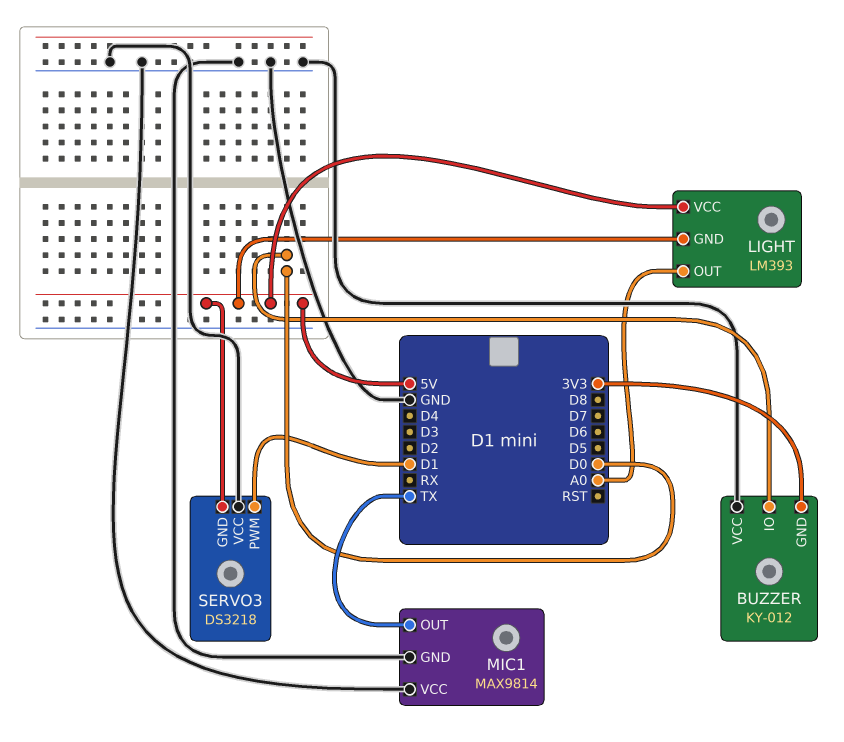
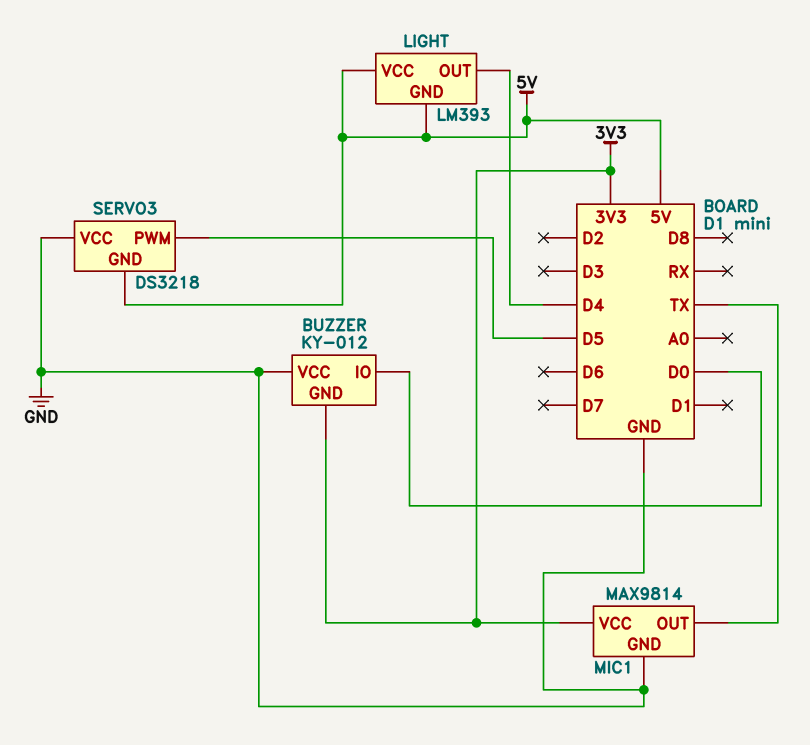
LIGHT pin OUT: A0 -> D4
MIC1 pin VCC: GND -> 3V3
SERVO3 pin PWM: D1 -> D5

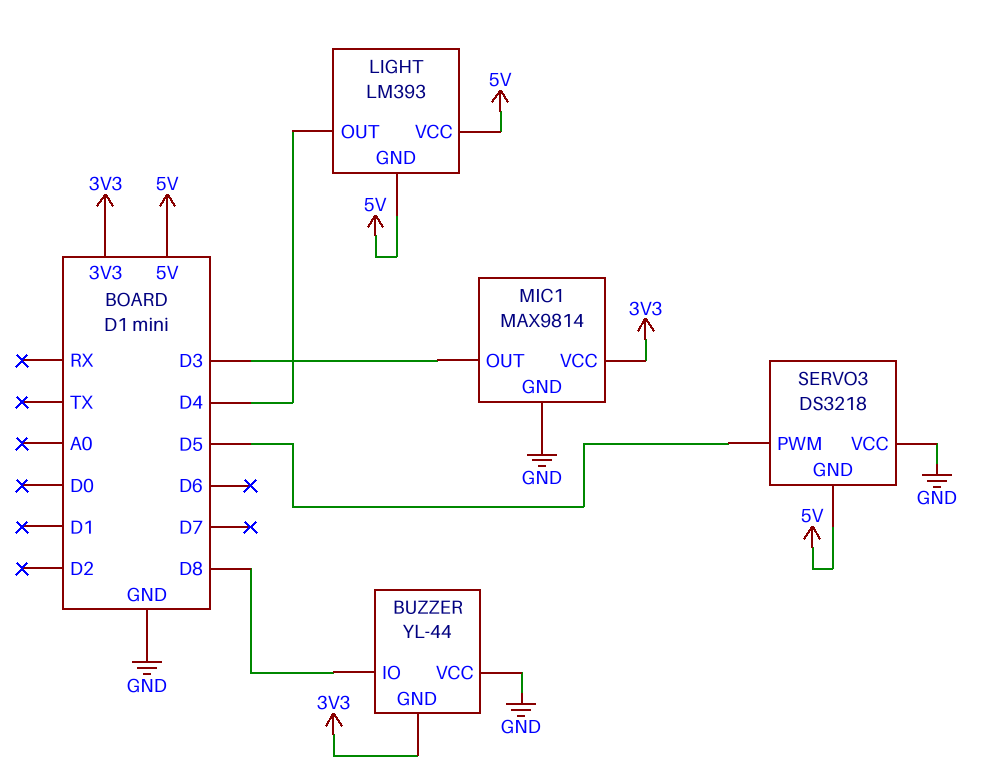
BUZZER: KY-012 -> YL-44
BUZZER pin IO: D0 -> D8
MIC1 pin OUT: TX -> D3

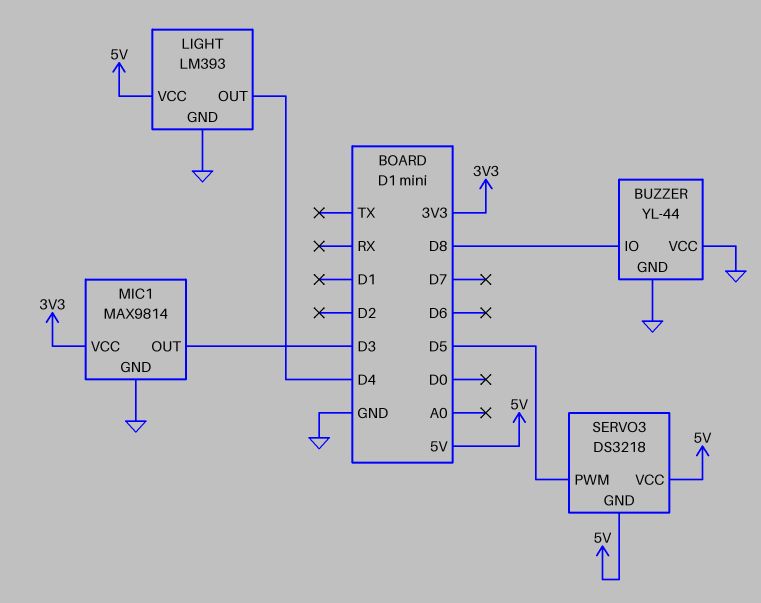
BUZZER pin GND: 3V3 -> GND
LIGHT pin GND: 5V -> GND
SERVO3 pin VCC: GND -> 5V

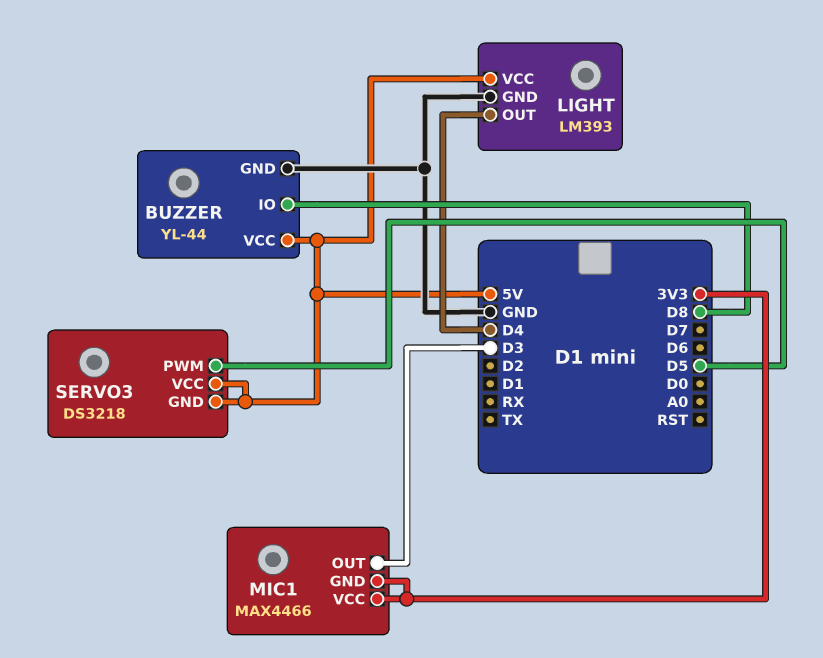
BUZZER pin VCC: GND -> 5V
MIC1: MAX9814 -> MAX4466
MIC1 pin GND: GND -> 3V3

